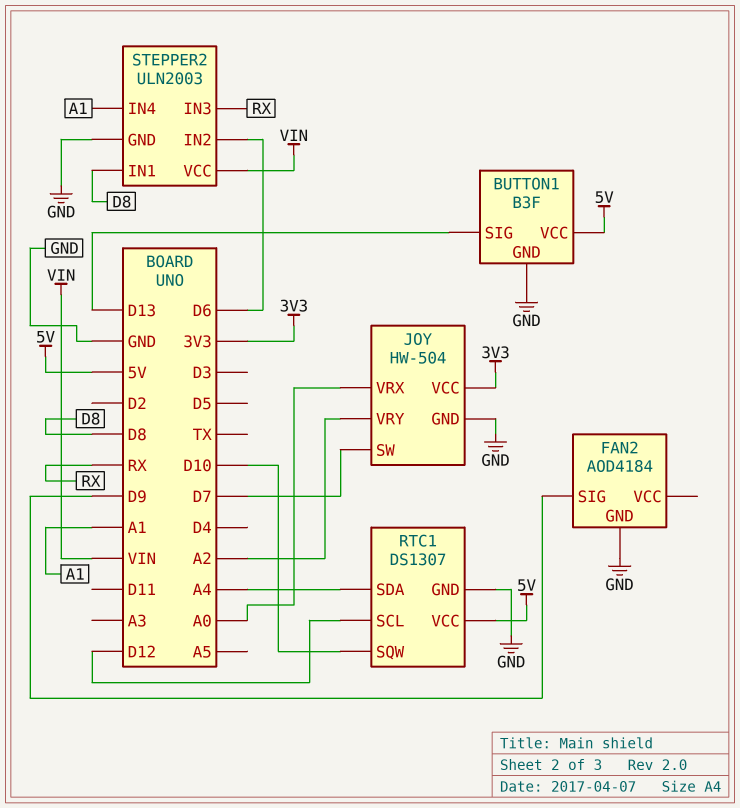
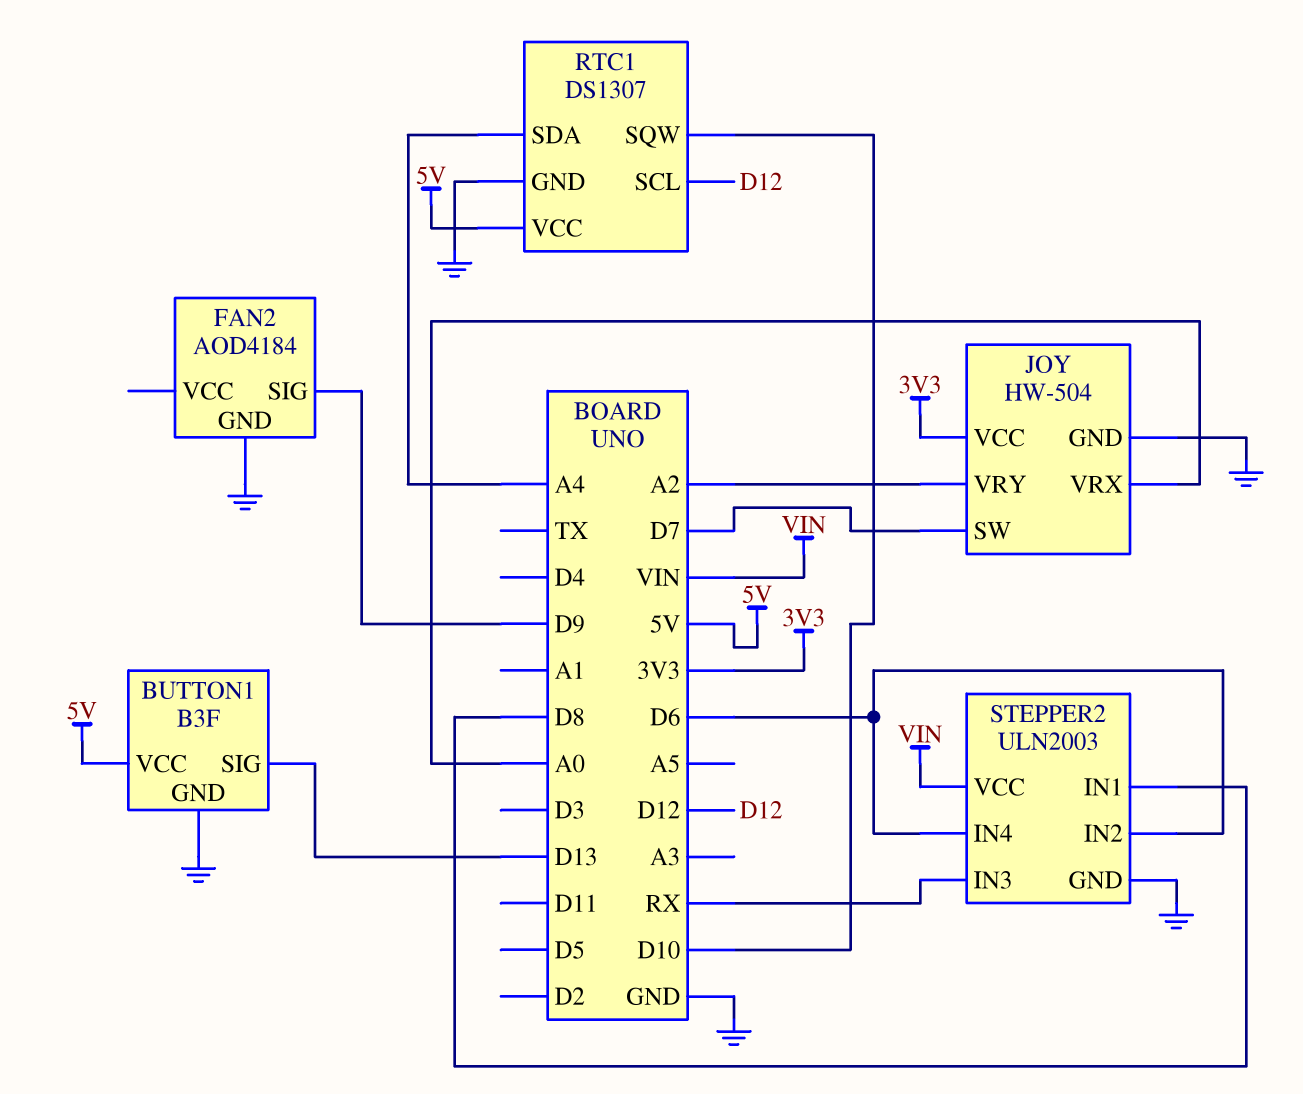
STEPPER2 pin IN4: A1 -> D6

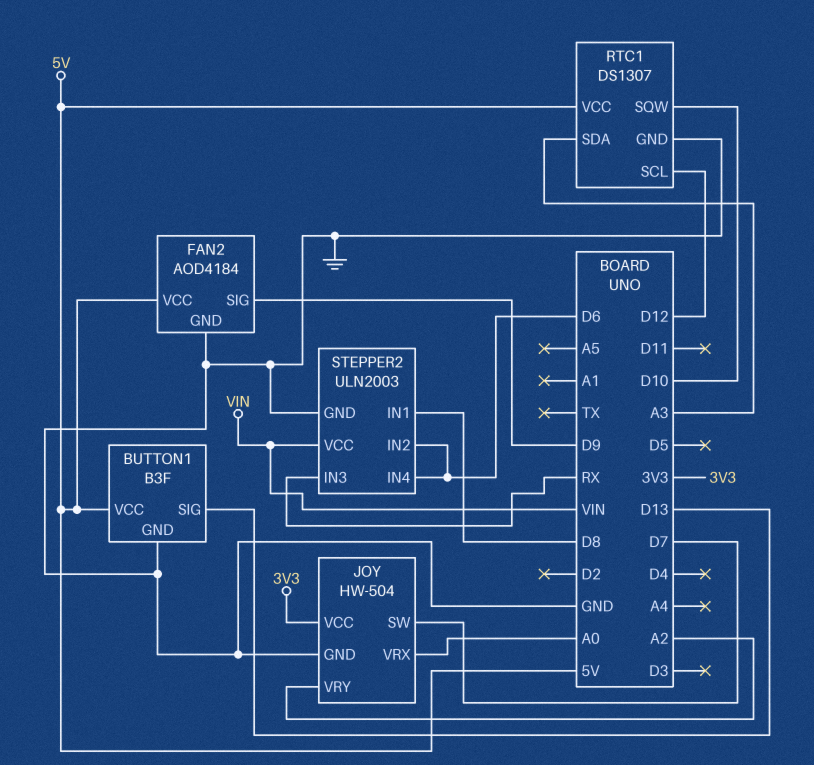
FAN2 pin VCC: none -> 5V
RTC1 pin SDA: A4 -> A3

